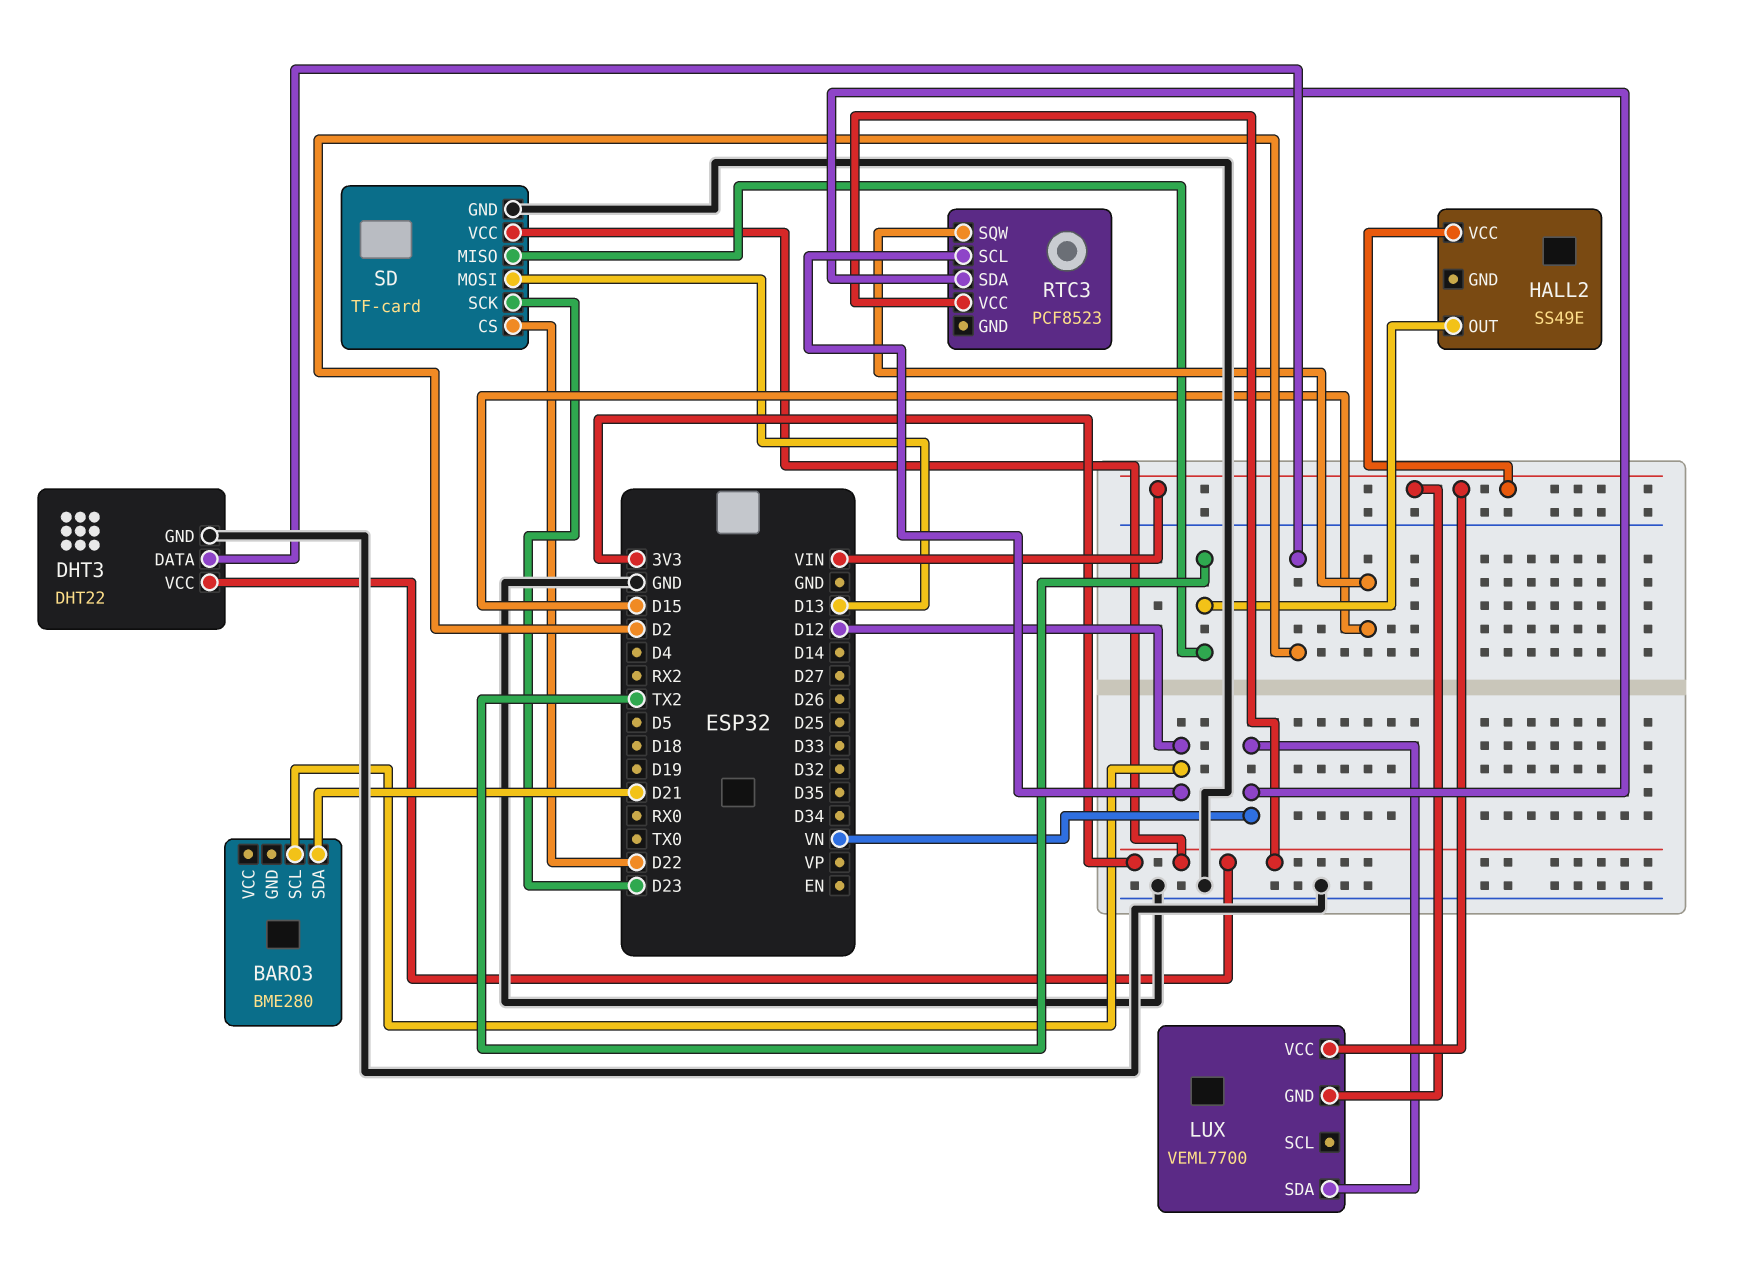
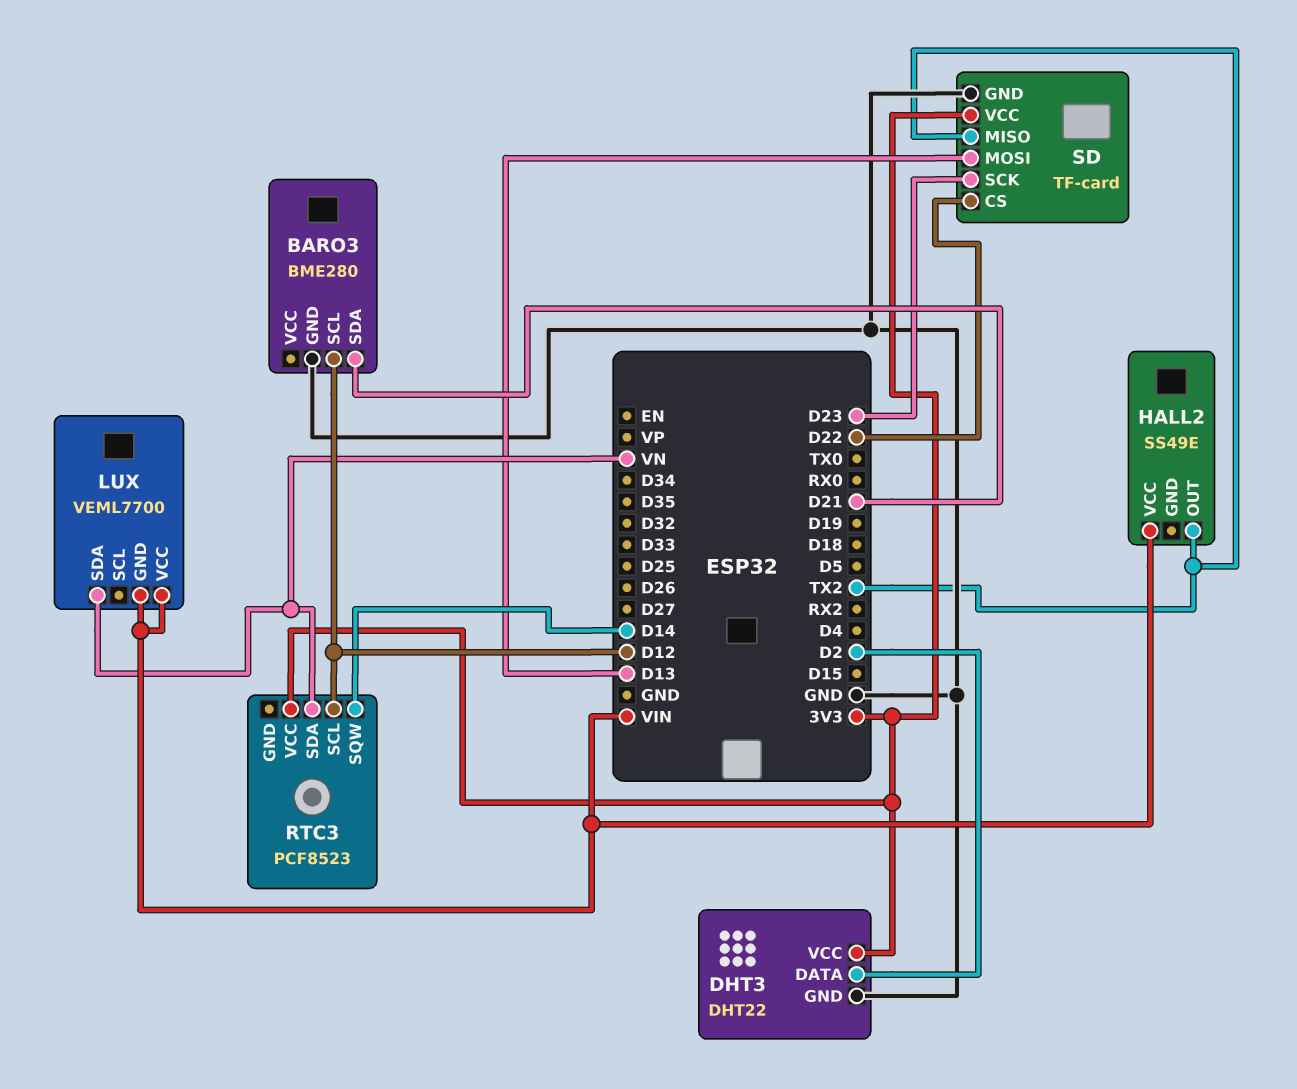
BARO3 pin GND: none -> GND
RTC3 pin SQW: D15 -> D14

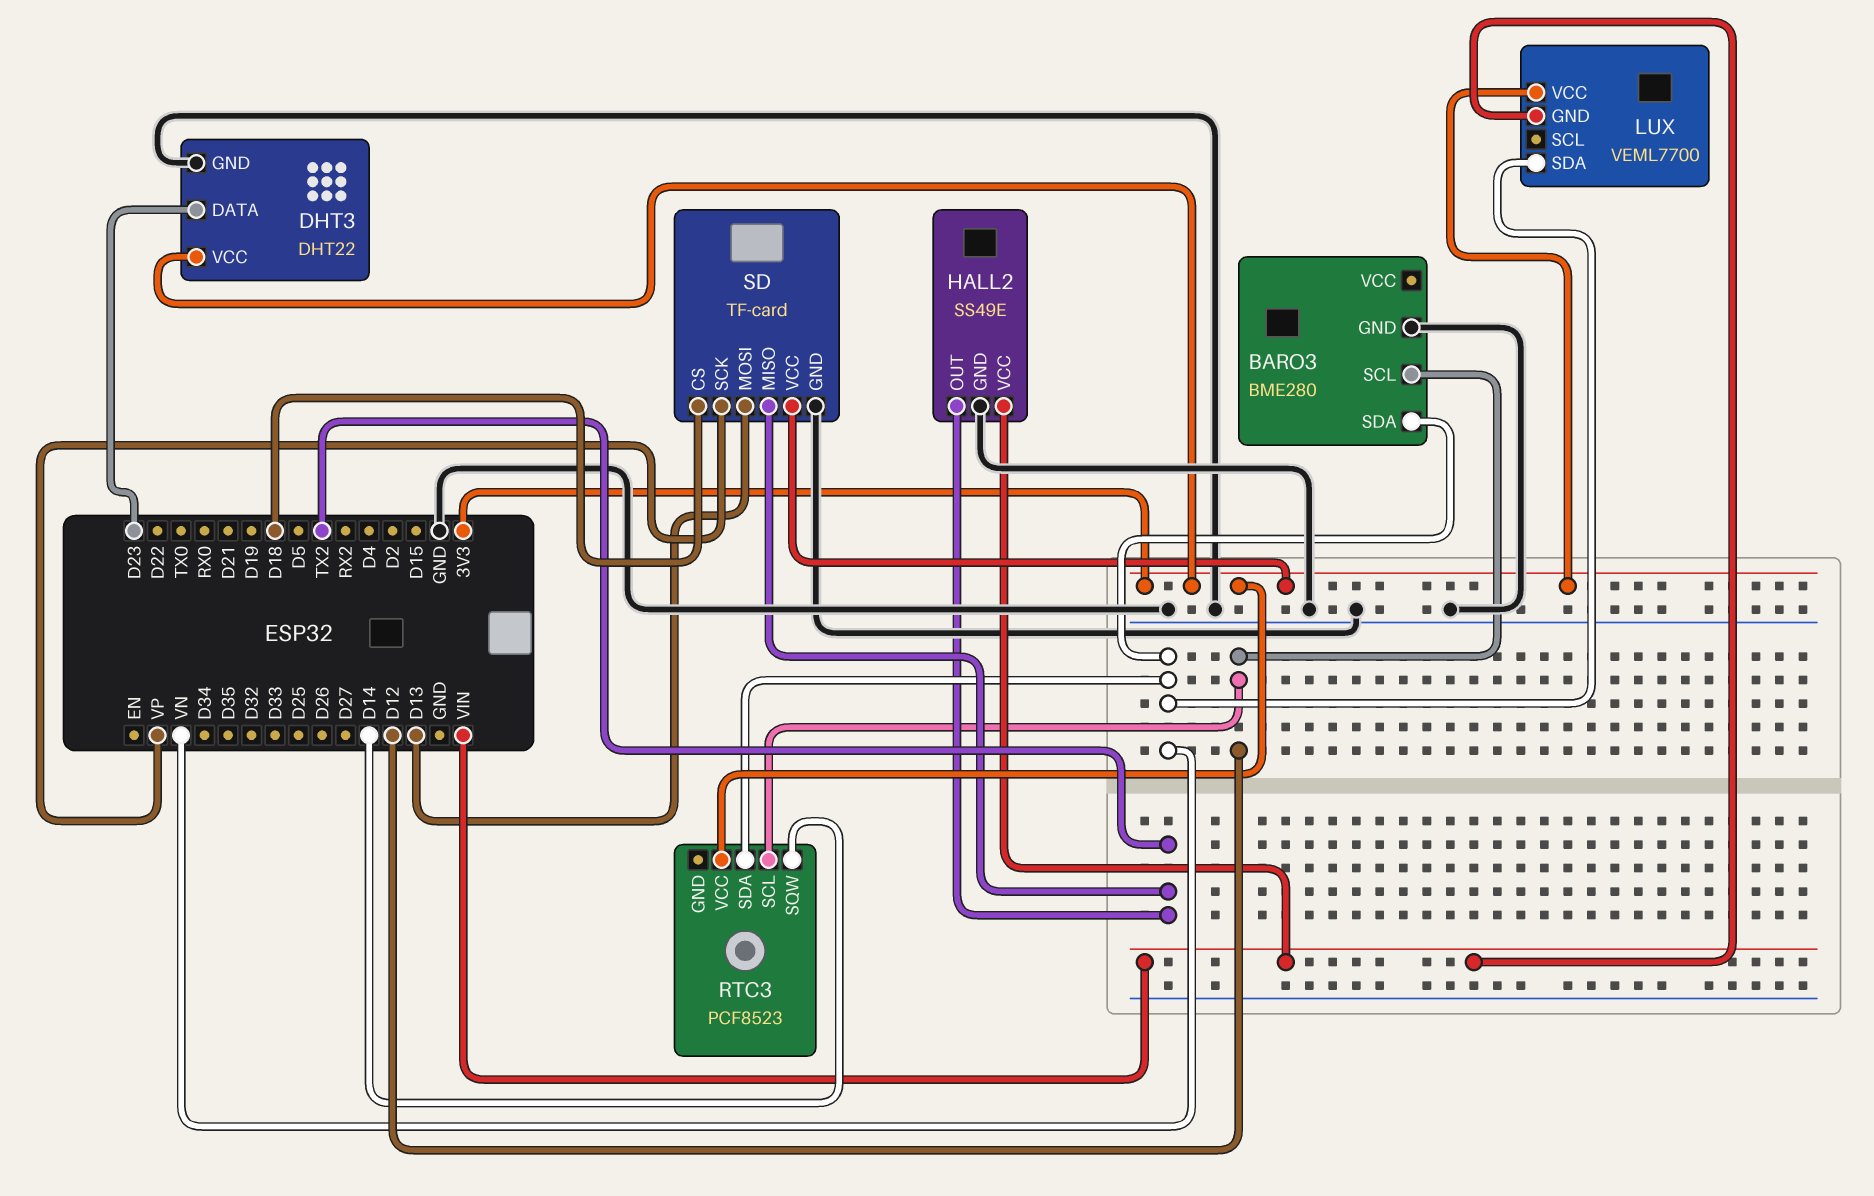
BARO3 pin SDA: D21 -> VN
DHT3 pin DATA: D2 -> D23
HALL2 pin GND: none -> GND
LUX pin VCC: VIN -> 3V3
SD pin CS: D22 -> D18
SD pin SCK: D23 -> VP

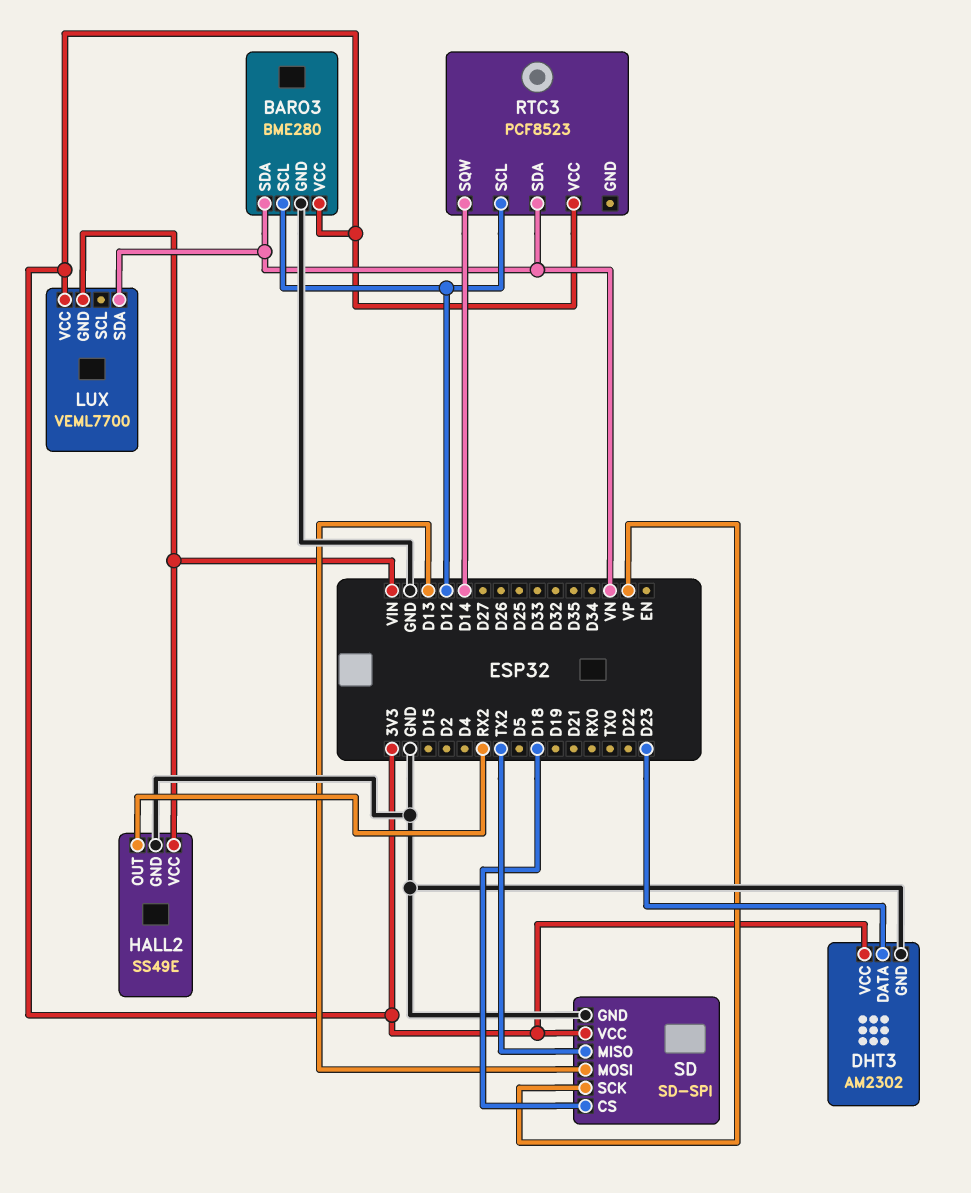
BARO3 pin VCC: none -> 3V3
DHT3: DHT22 -> AM2302
HALL2 pin OUT: TX2 -> RX2
SD: TF-card -> SD-SPI

